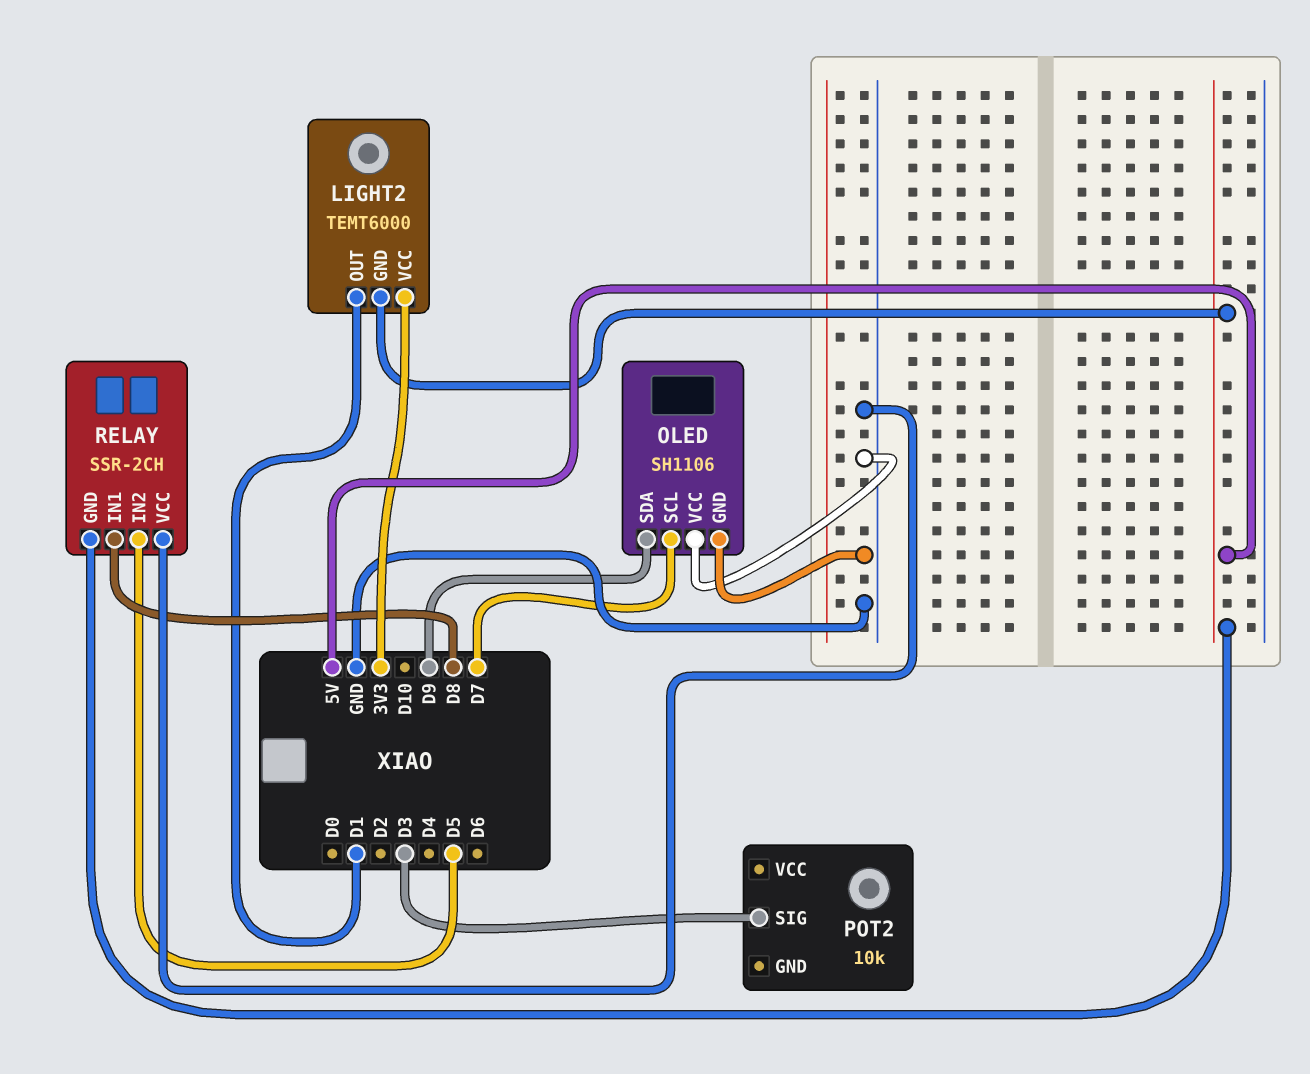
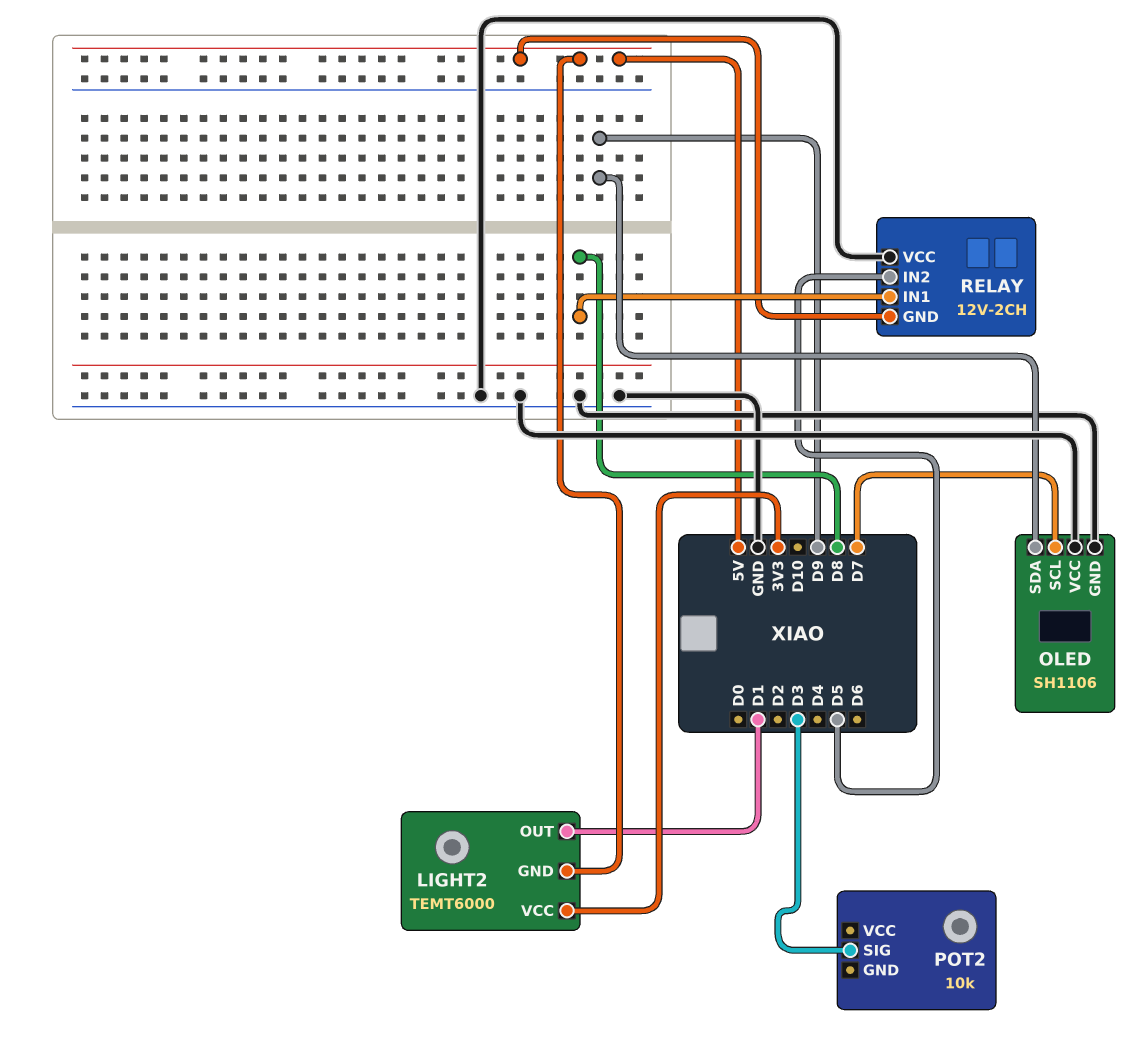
RELAY: SSR-2CH -> 12V-2CH

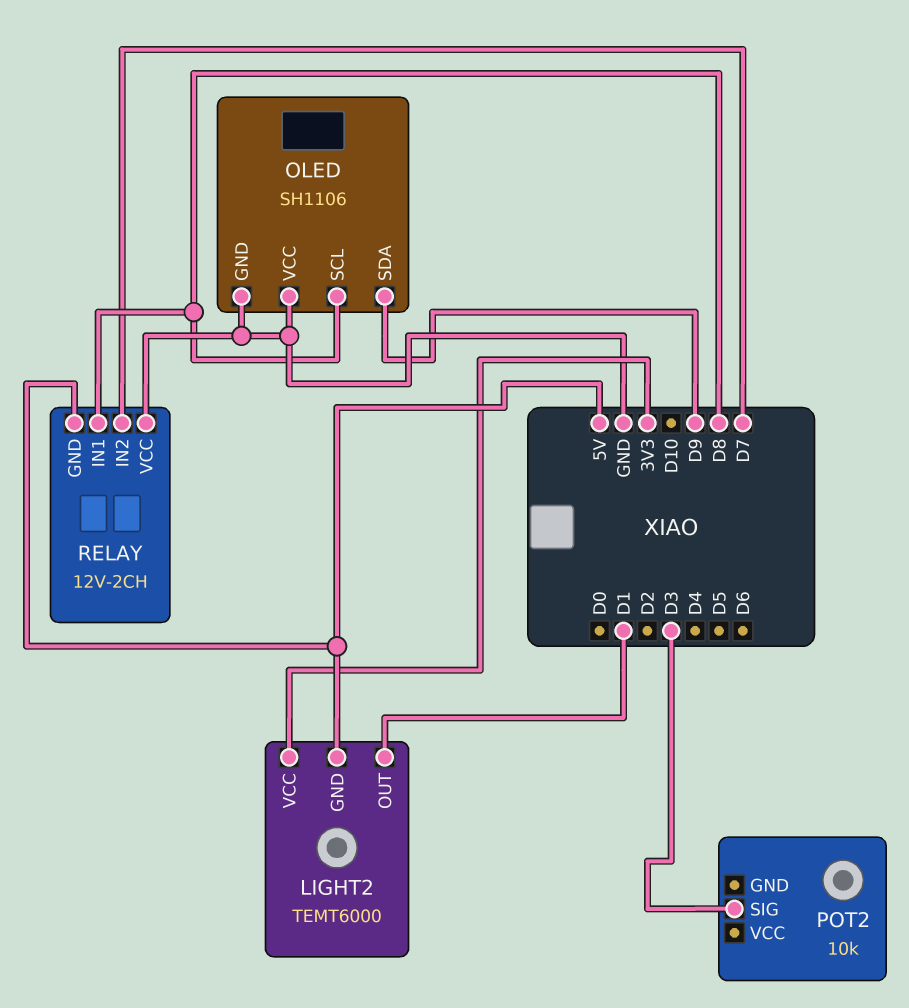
OLED pin SCL: D7 -> D8
RELAY pin IN2: D5 -> D7

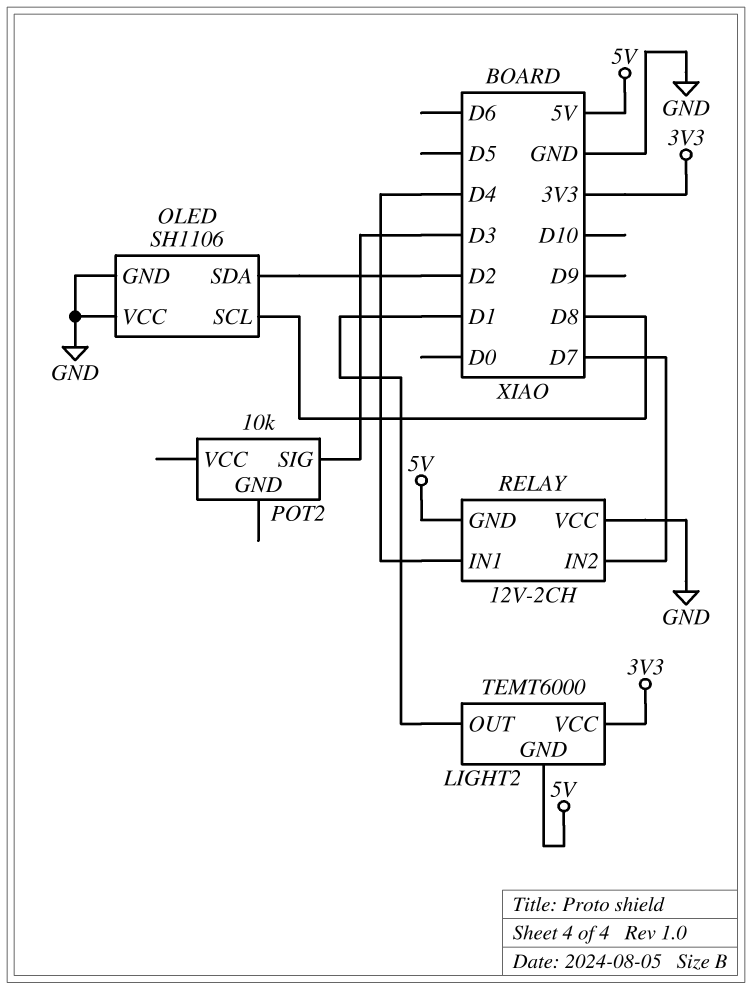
OLED pin SDA: D9 -> D2
RELAY pin IN1: D8 -> D4

